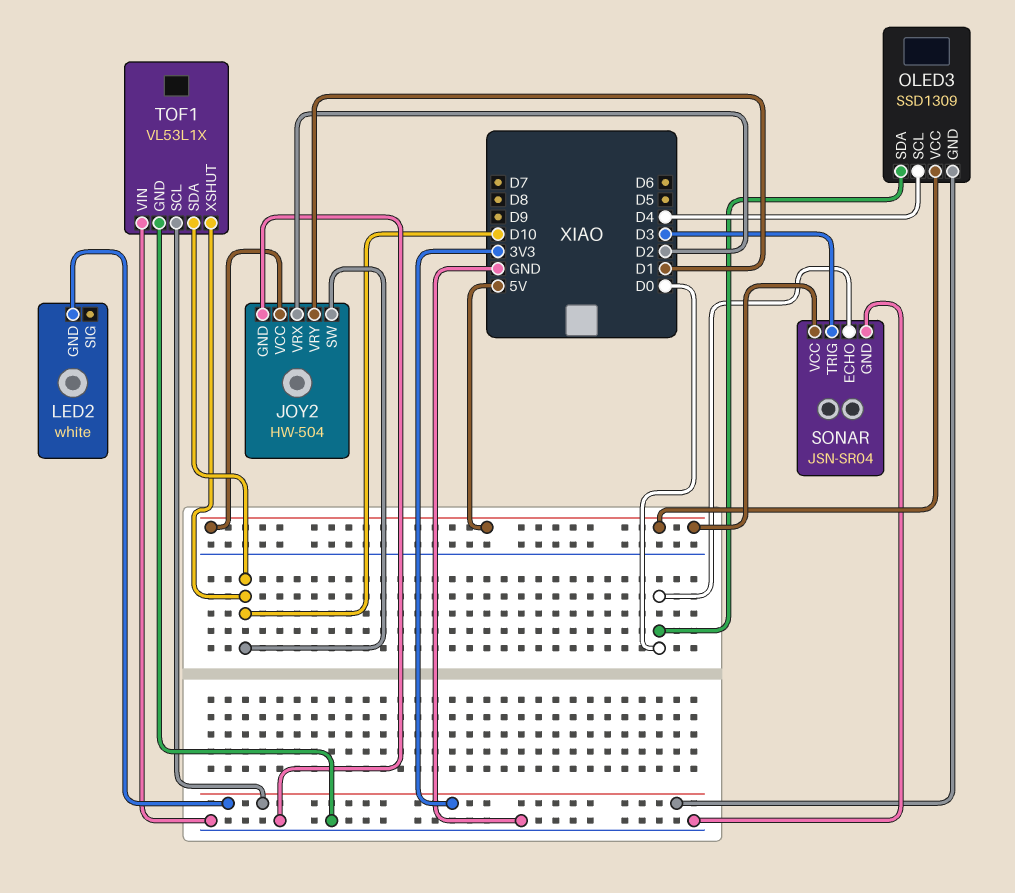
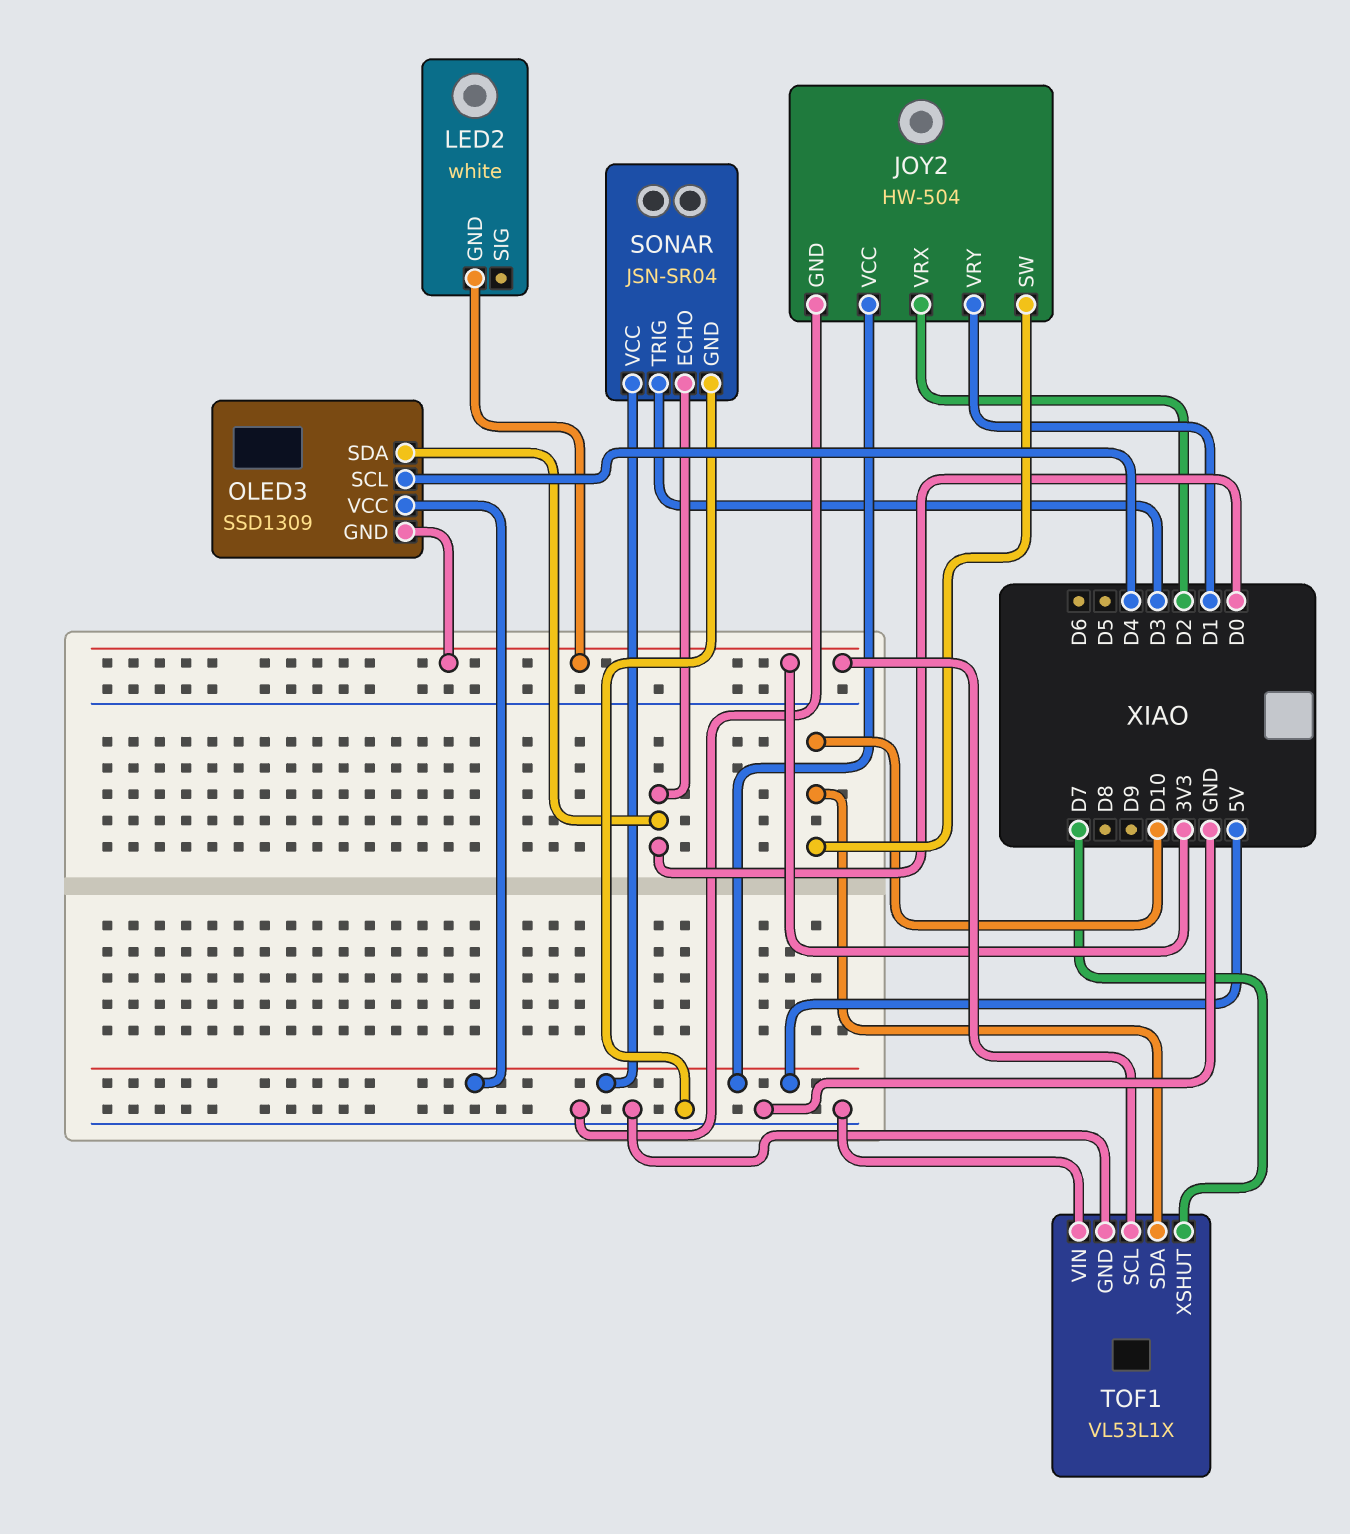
TOF1 pin XSHUT: D10 -> D7

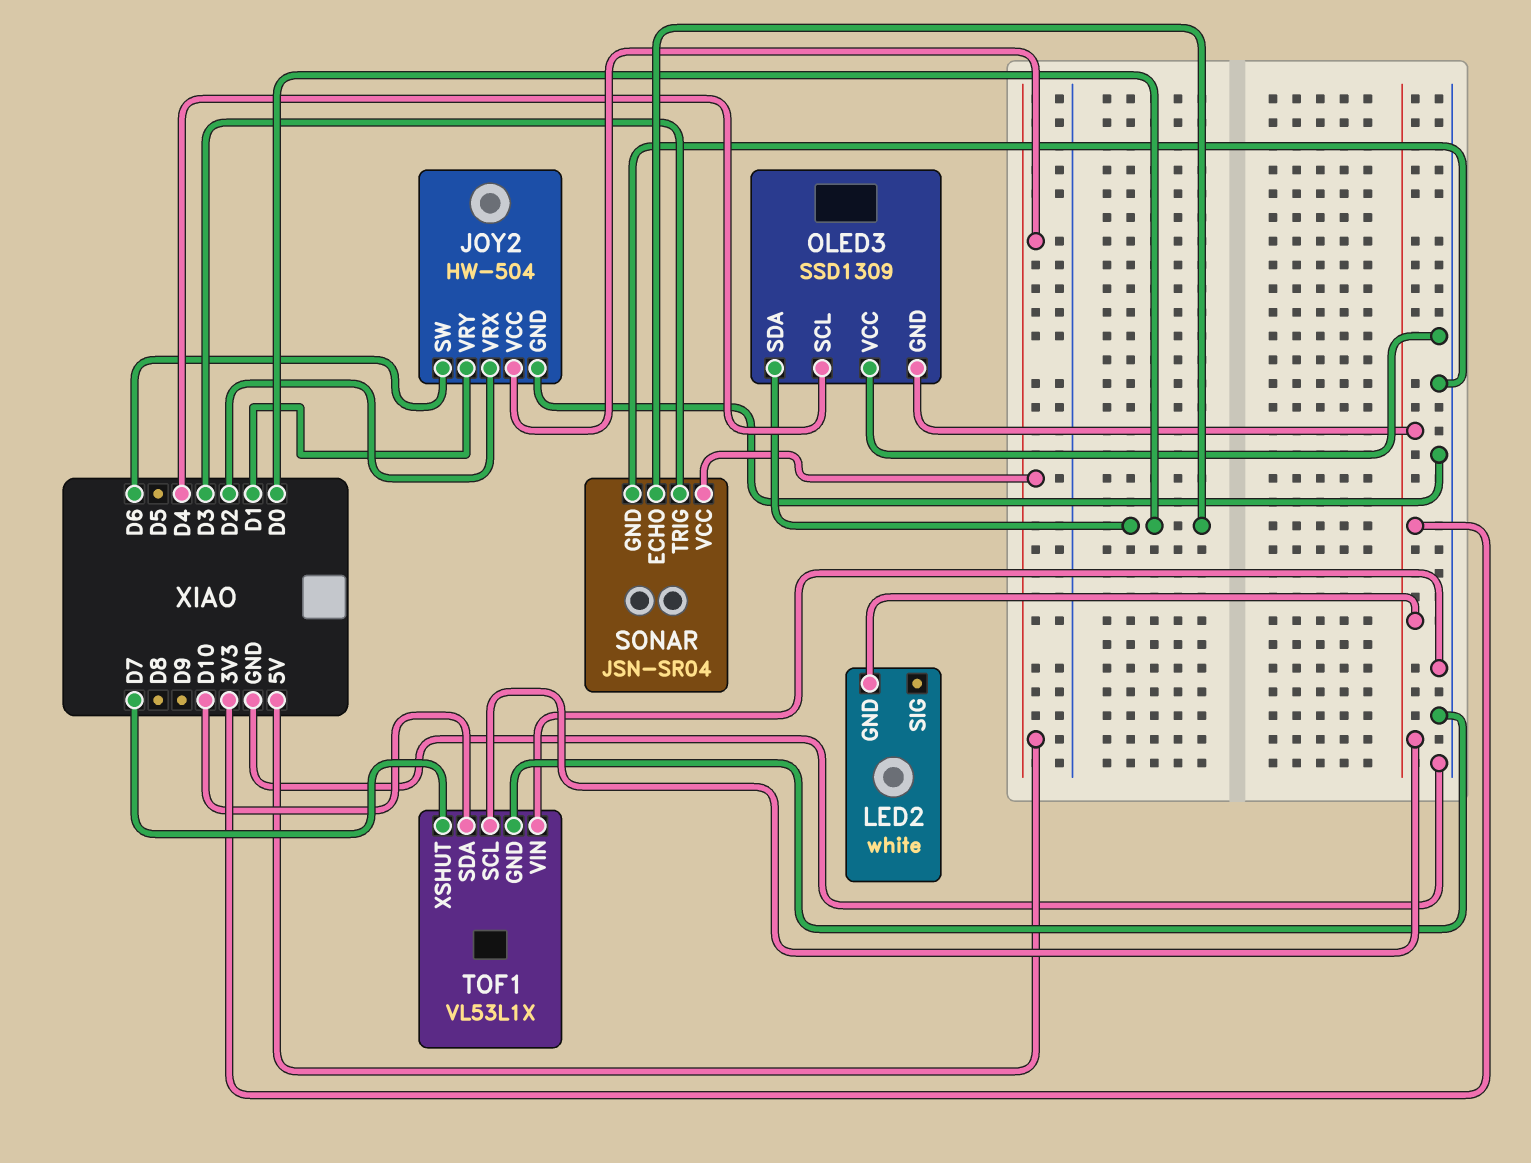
JOY2 pin SW: D10 -> D6
OLED3 pin VCC: 5V -> GND

